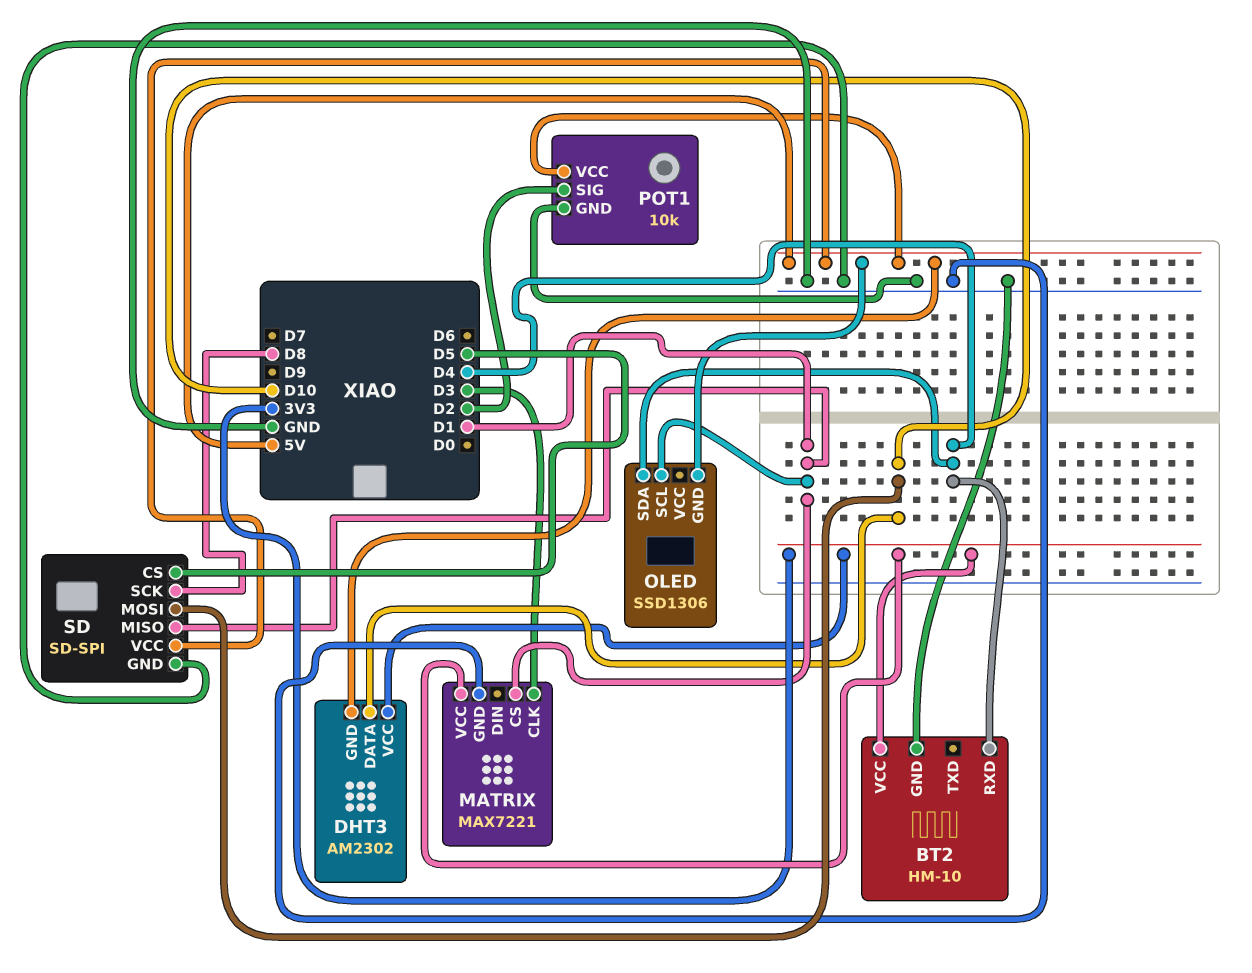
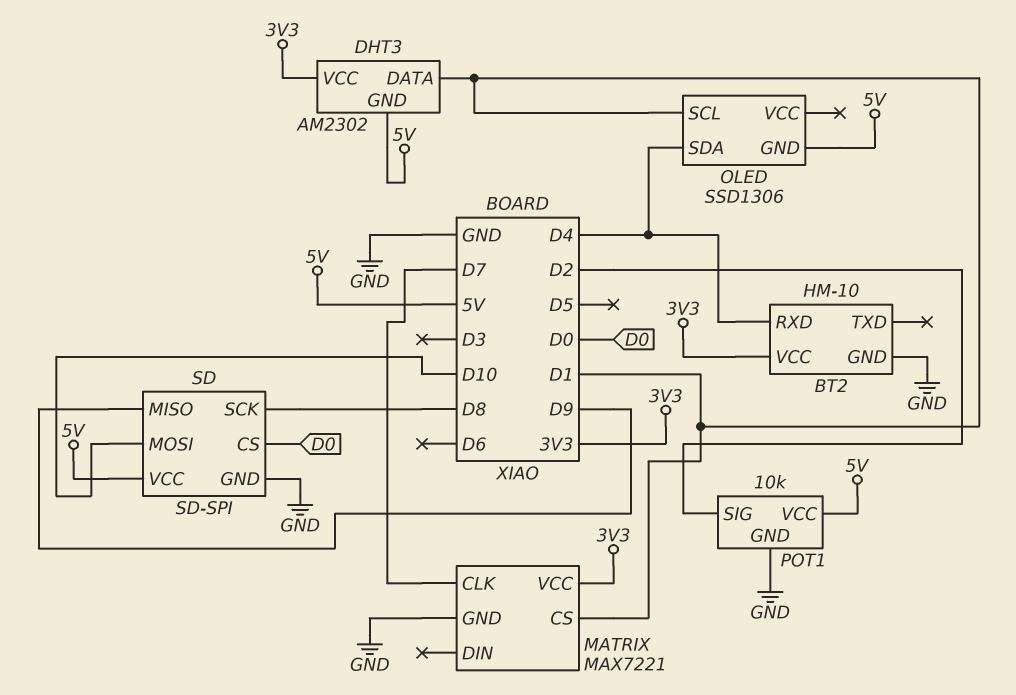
DHT3 pin DATA: D10 -> D1
MATRIX pin CLK: D3 -> D7
SD pin CS: D5 -> D0
SD pin MISO: D1 -> D9

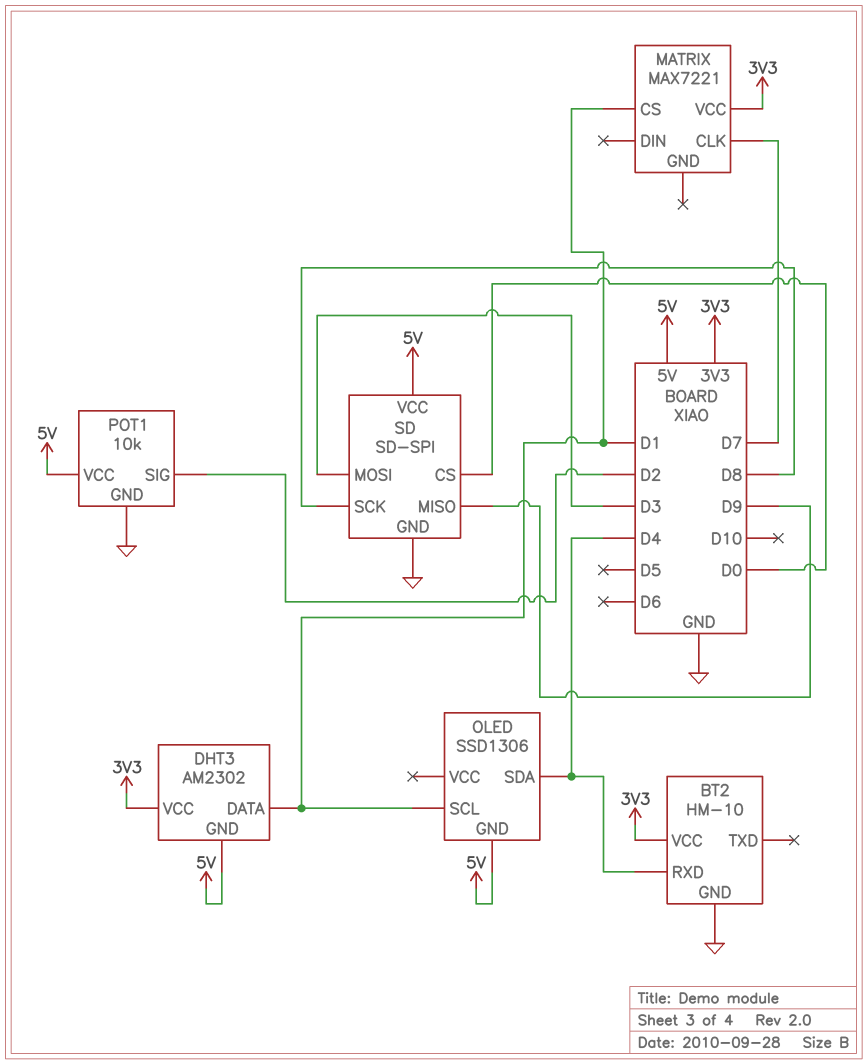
MATRIX pin GND: GND -> none
SD pin MOSI: D10 -> D3

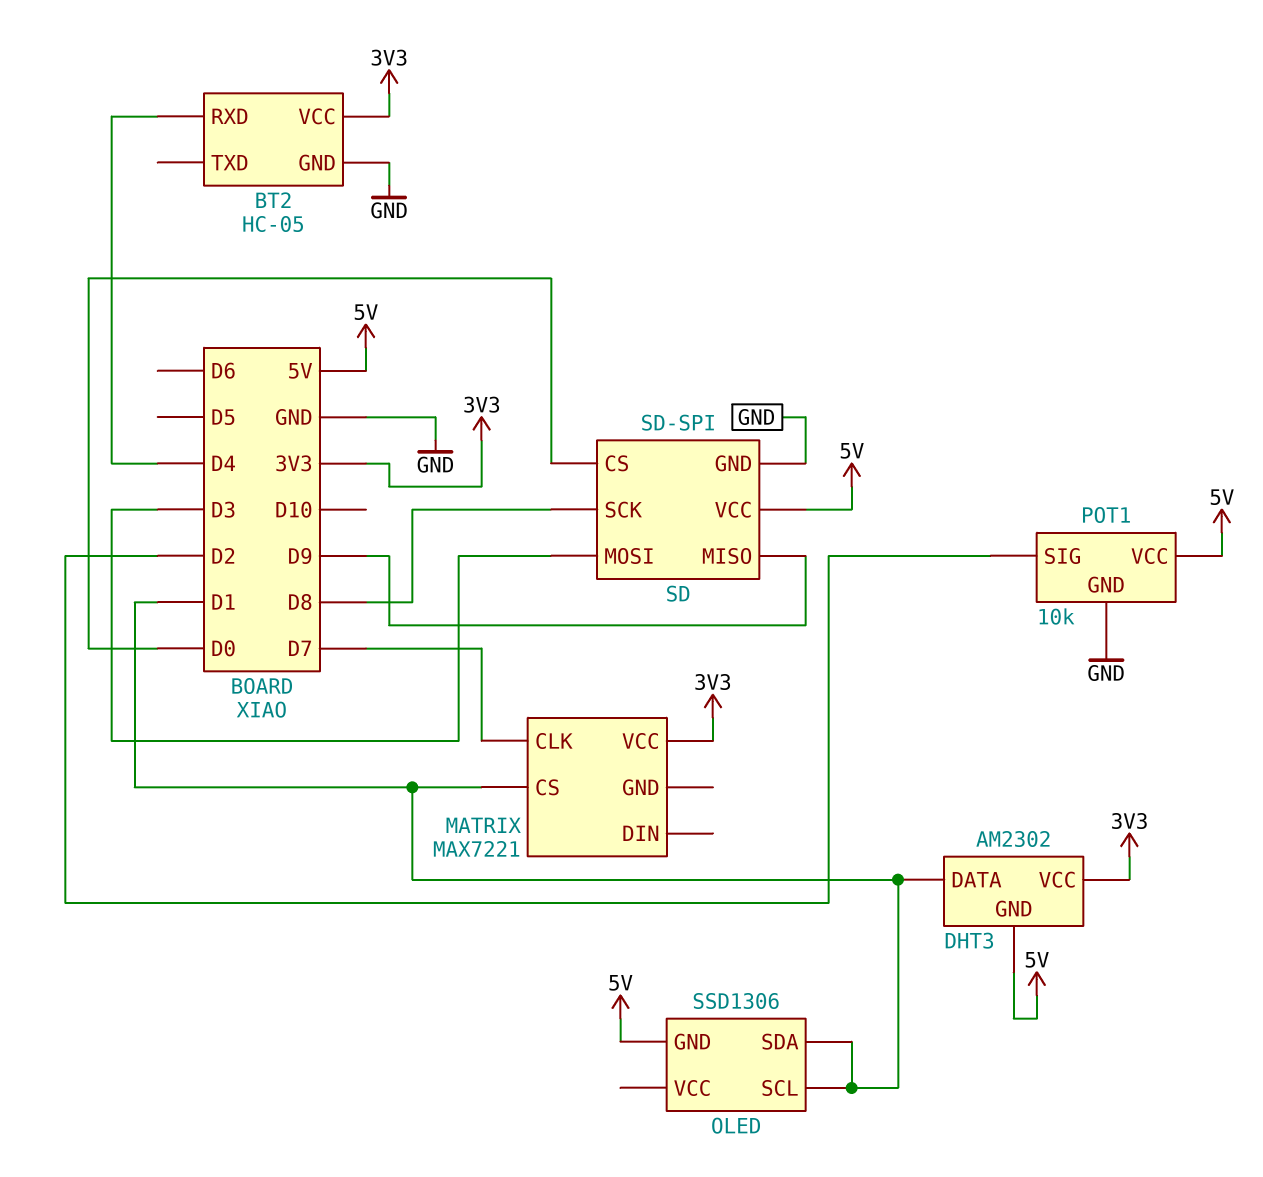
BT2: HM-10 -> HC-05
OLED pin SDA: D4 -> D1

